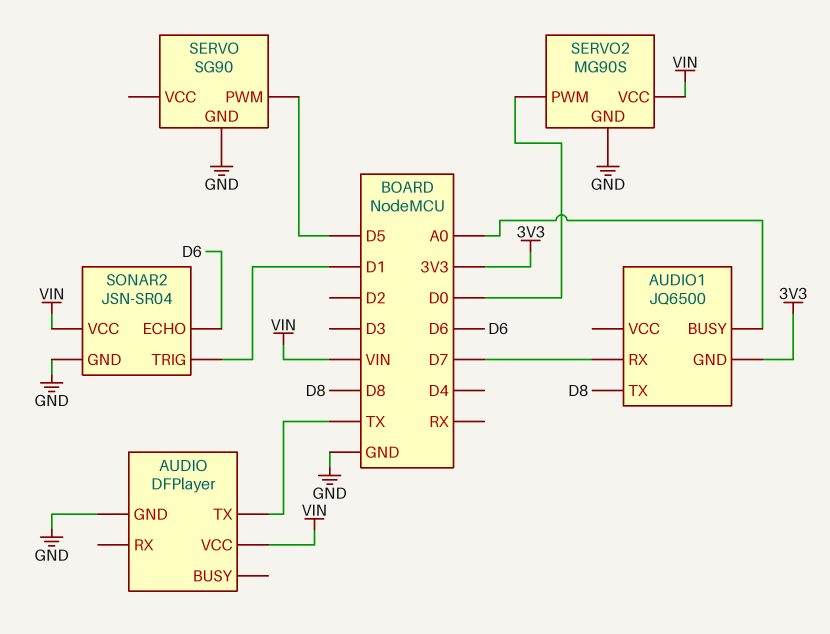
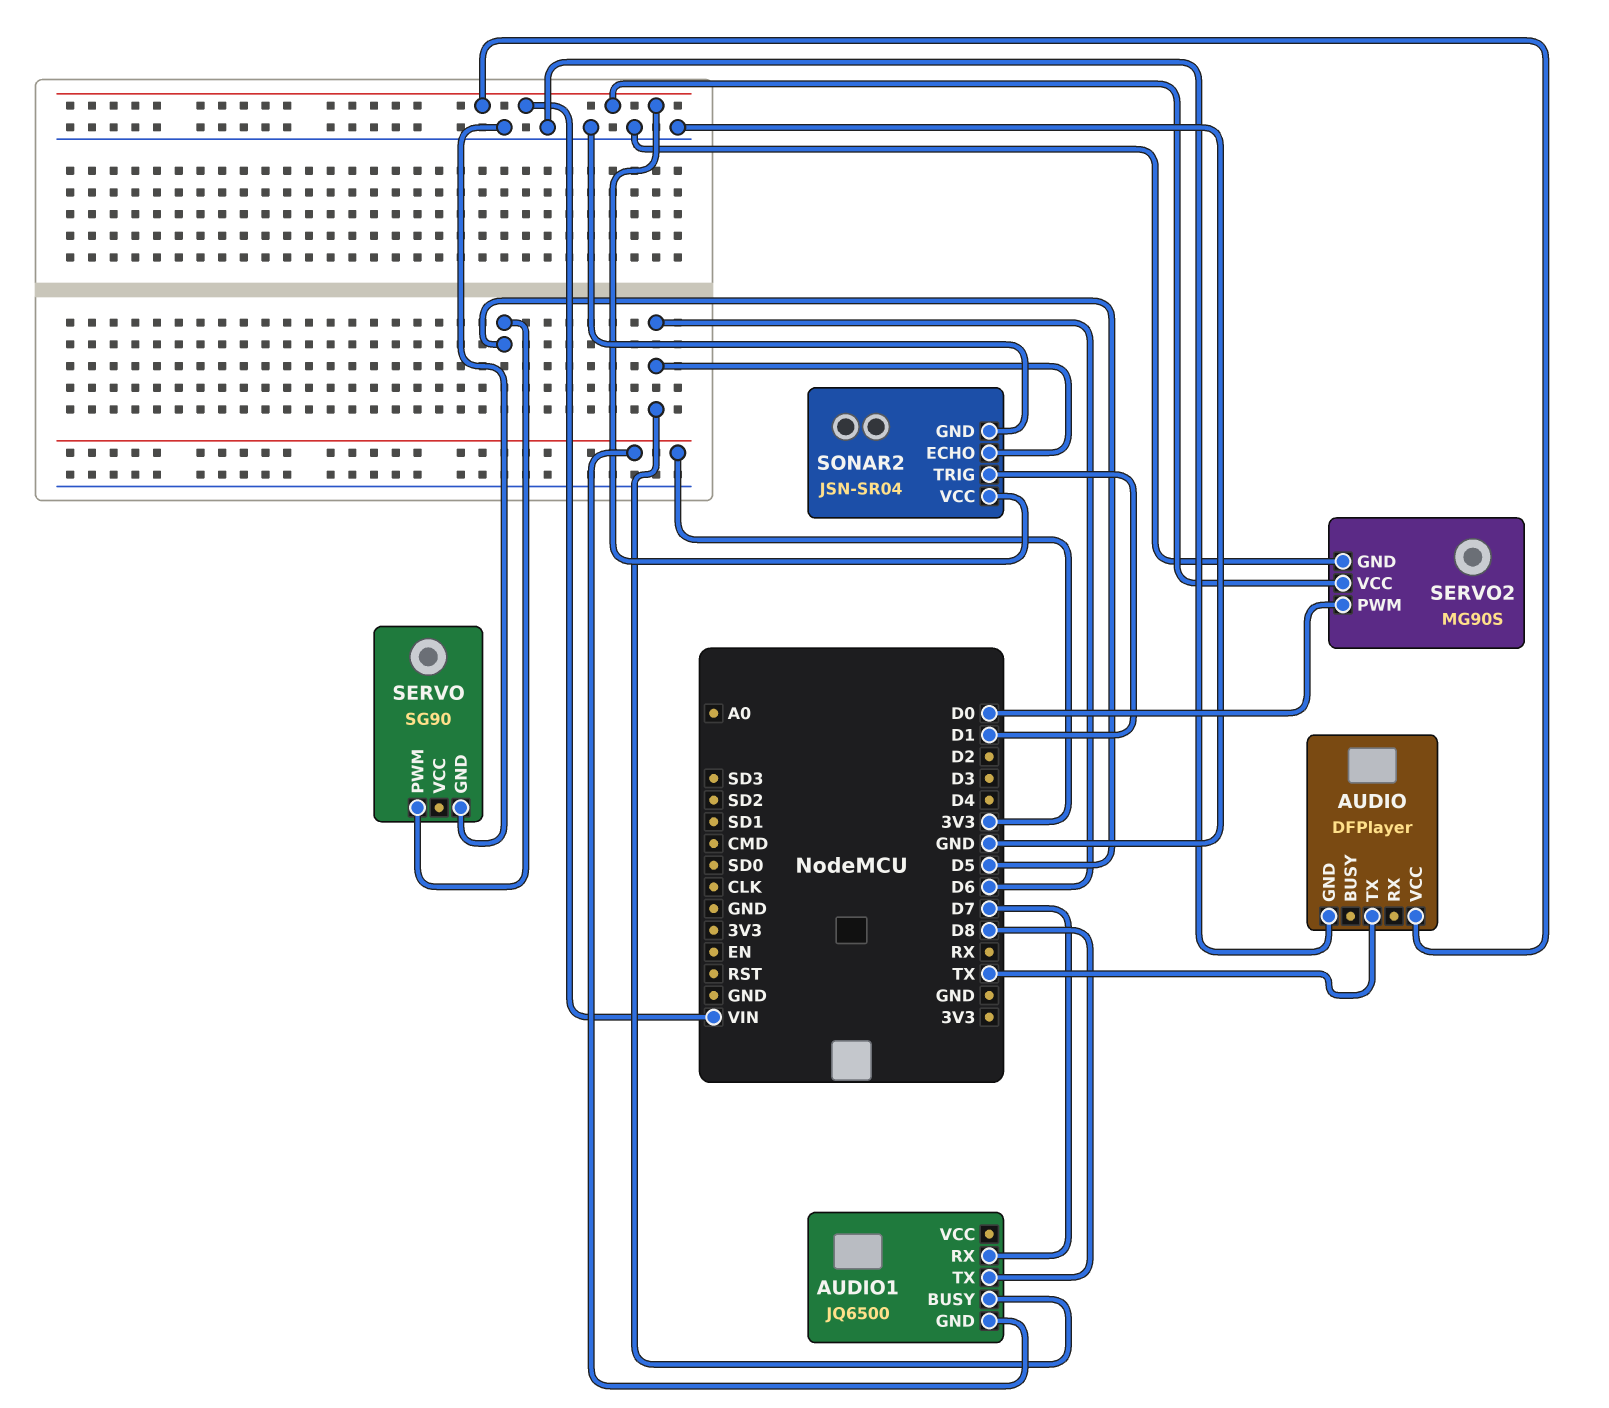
AUDIO1 pin BUSY: A0 -> D6

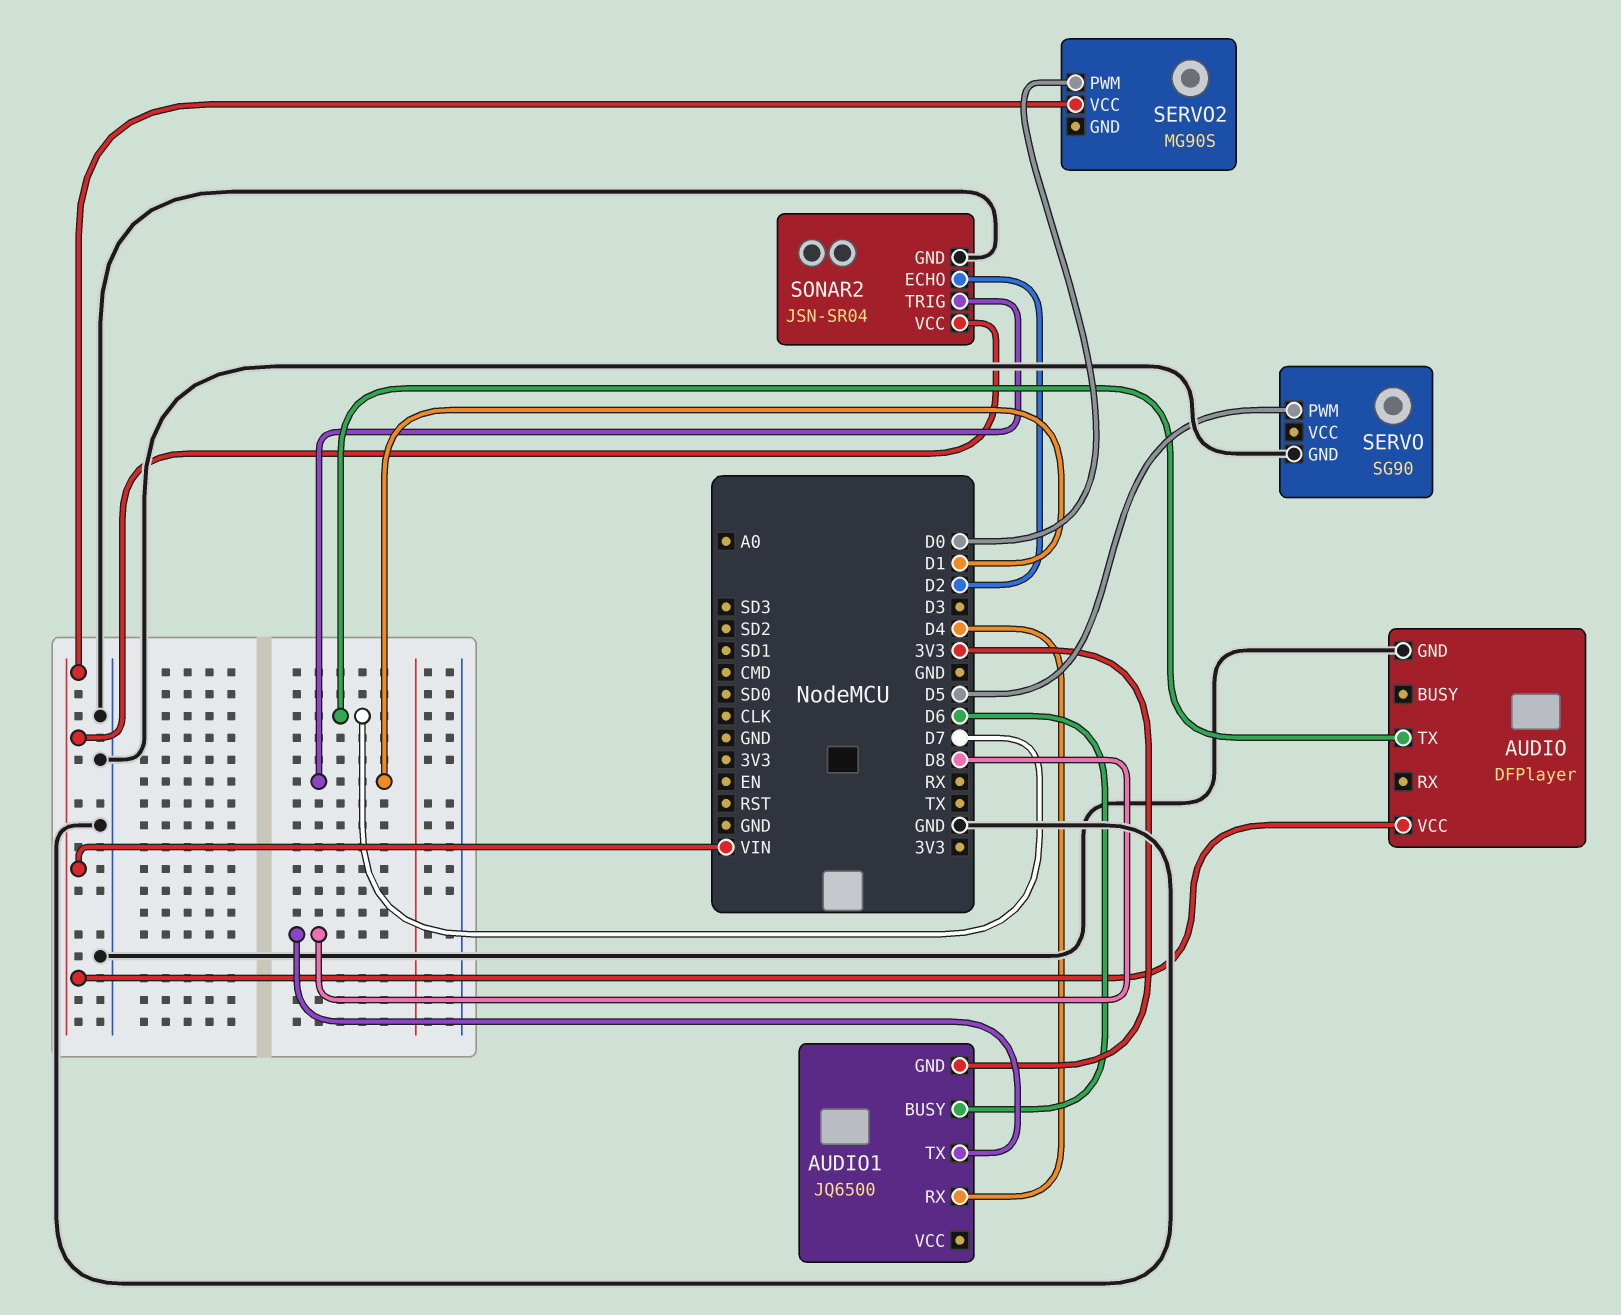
AUDIO pin TX: TX -> D7
AUDIO1 pin RX: D7 -> D4
SERVO2 pin GND: GND -> none
SONAR2 pin ECHO: D6 -> D2

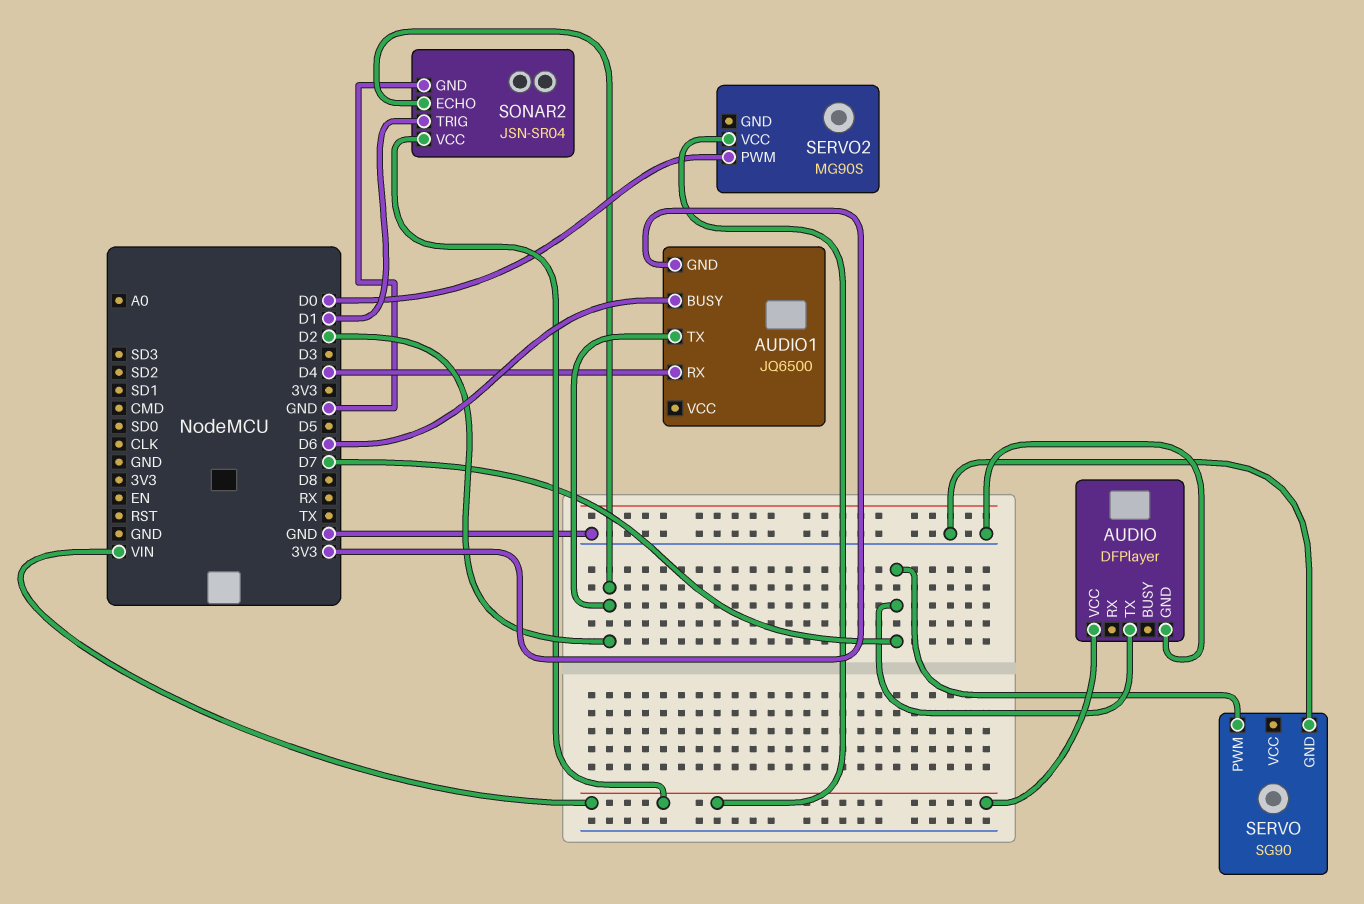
AUDIO1 pin TX: D8 -> D2
SERVO pin PWM: D5 -> D7

